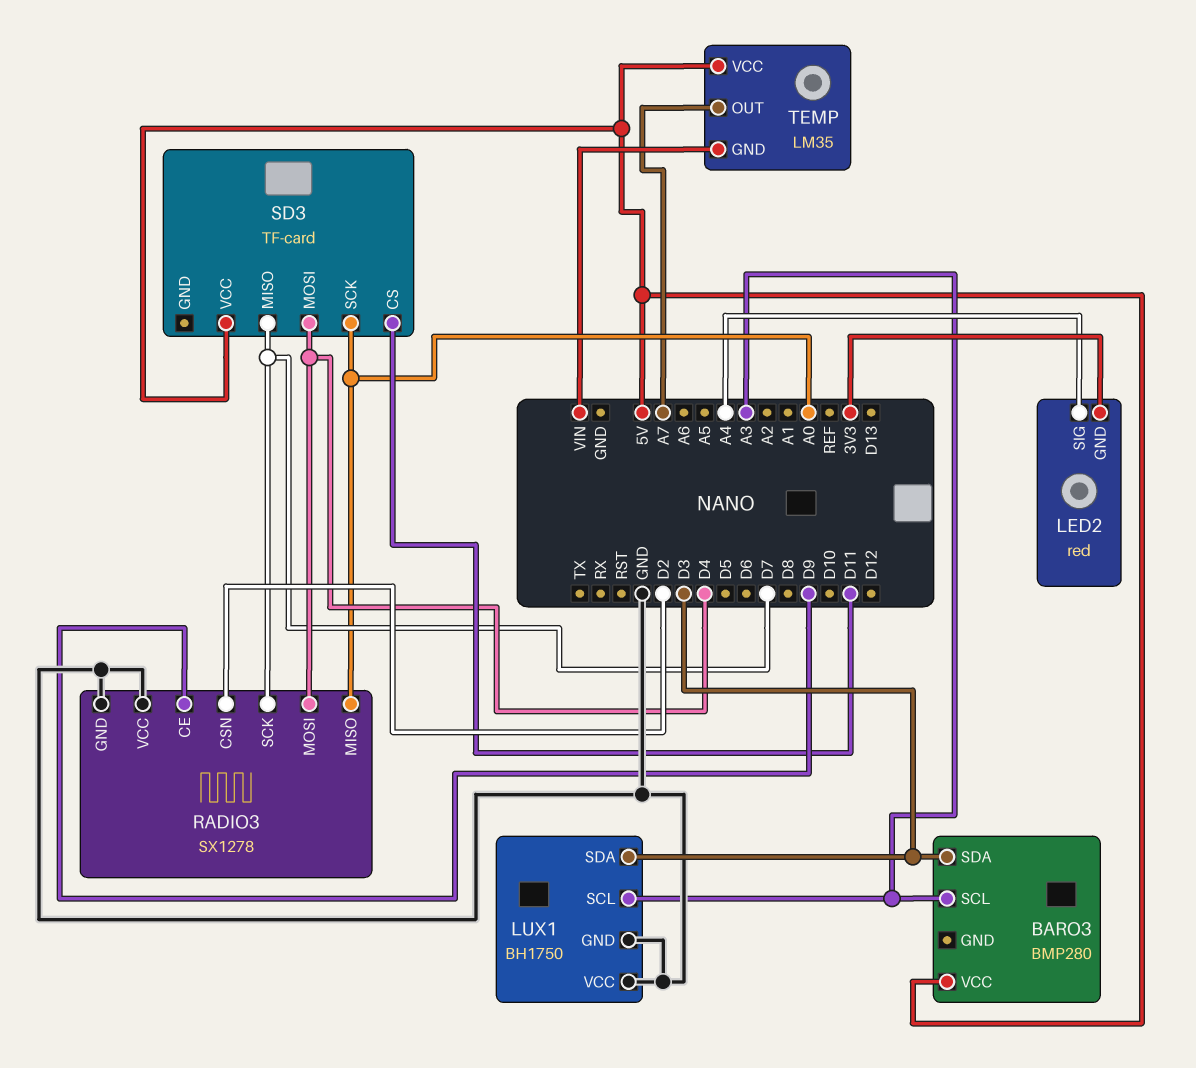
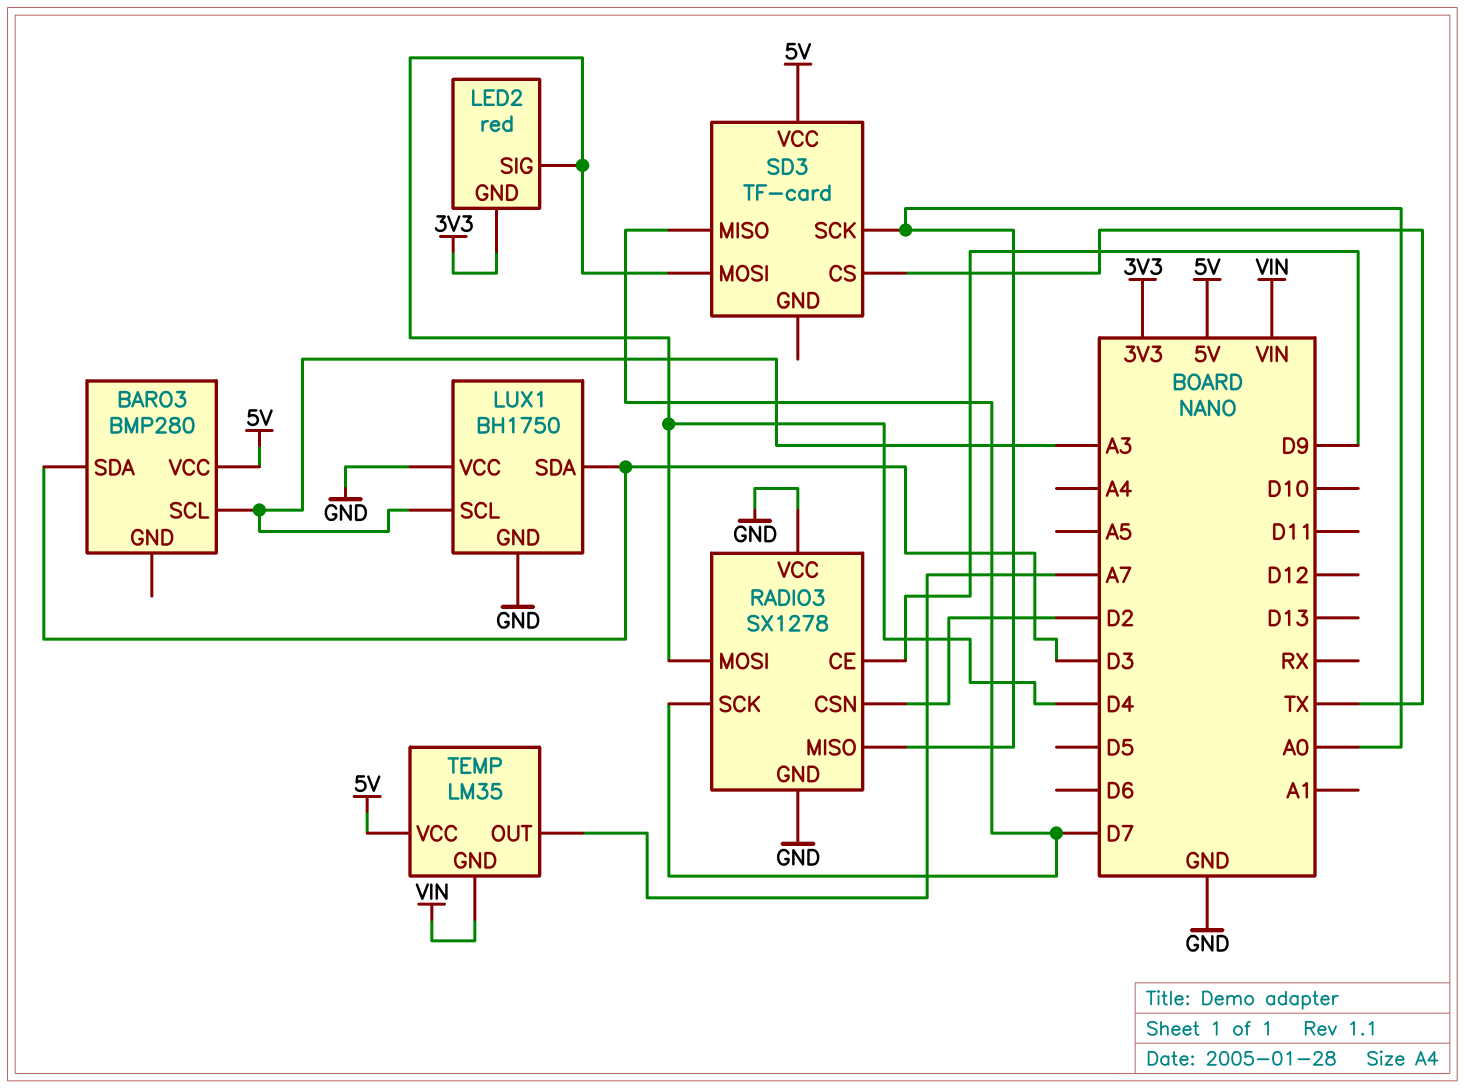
LED2 pin SIG: A4 -> D4
SD3 pin CS: D11 -> TX

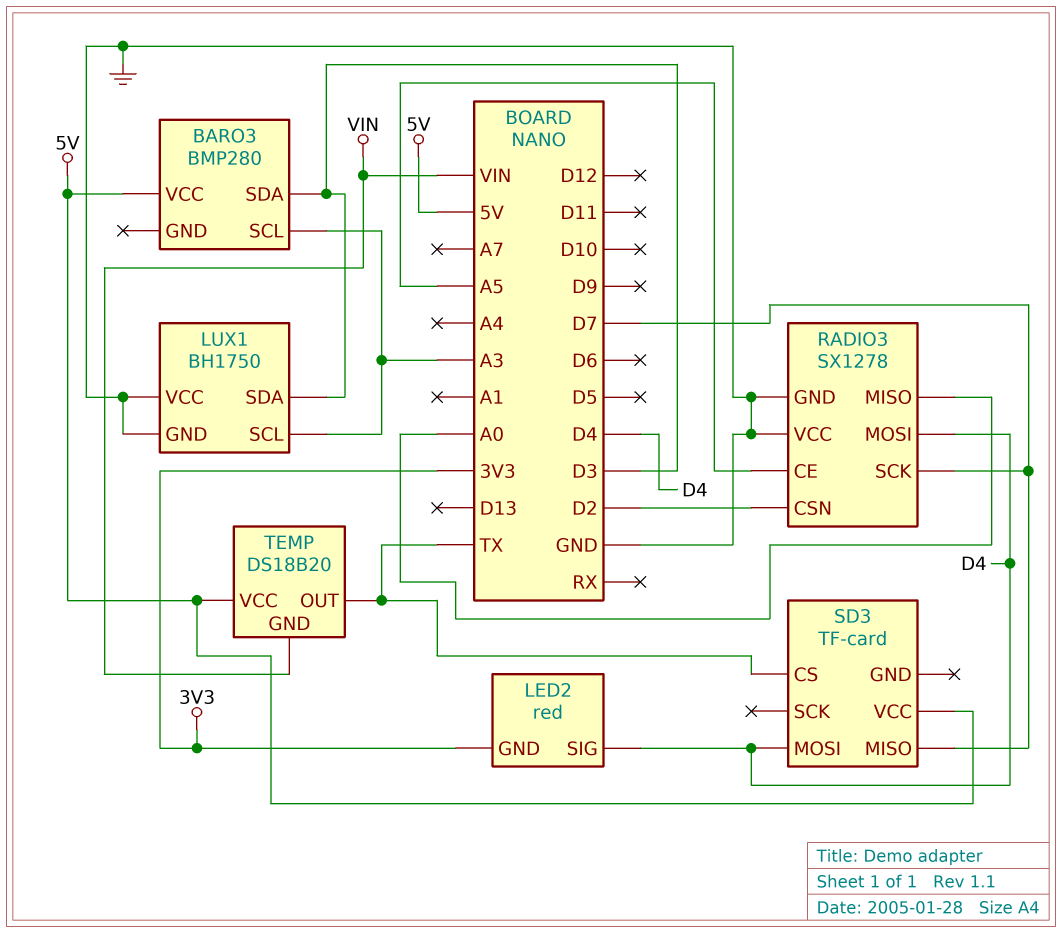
RADIO3 pin CE: D9 -> A5
SD3 pin SCK: A0 -> none
TEMP: LM35 -> DS18B20
TEMP pin OUT: A7 -> TX

